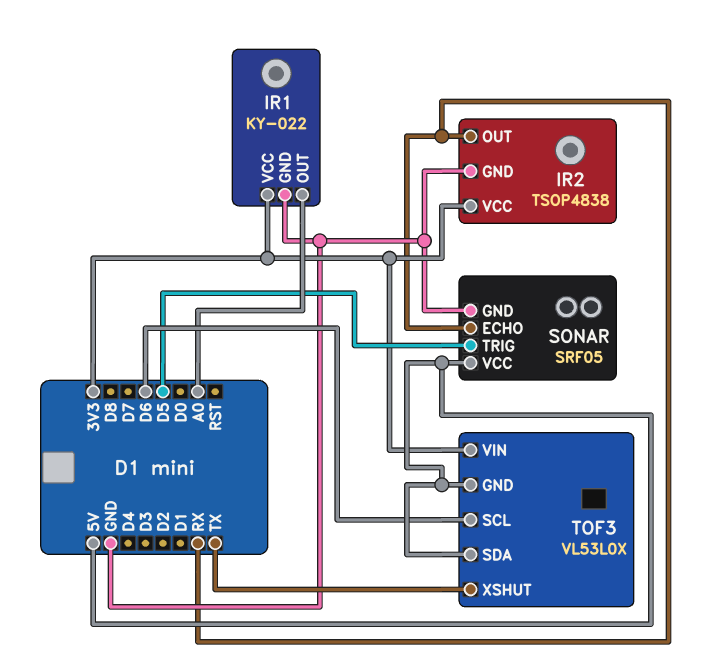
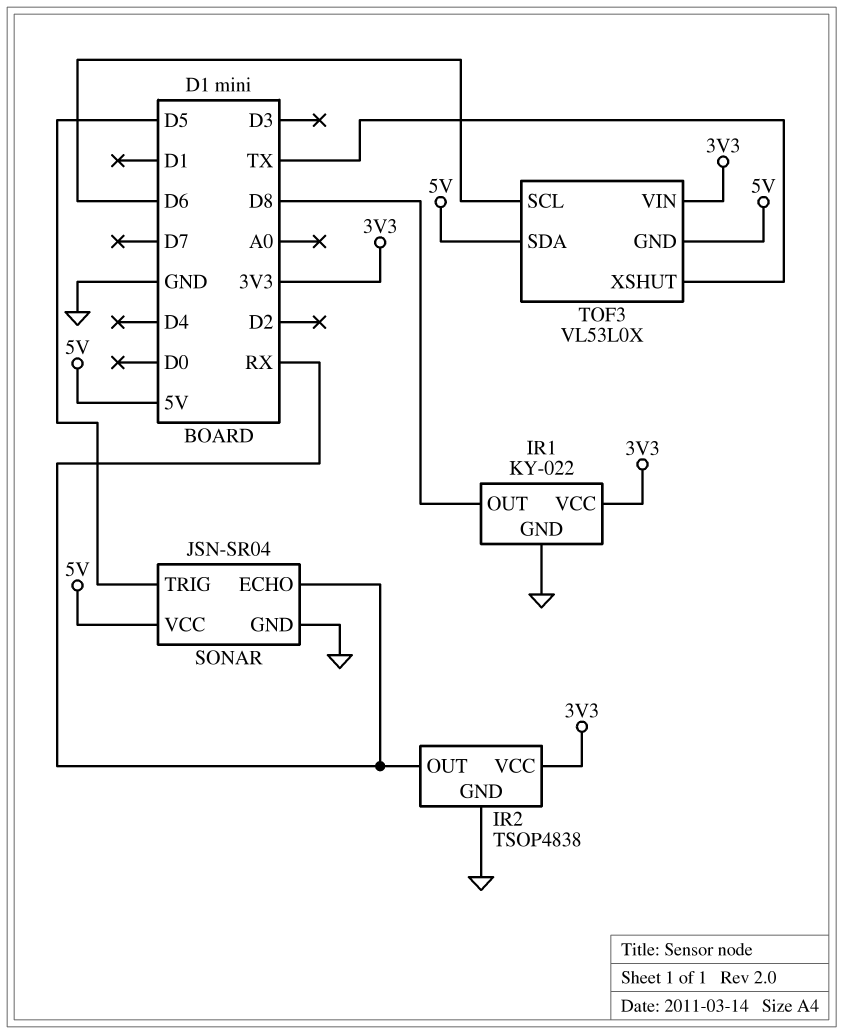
IR1 pin OUT: A0 -> D8
SONAR: SRF05 -> JSN-SR04

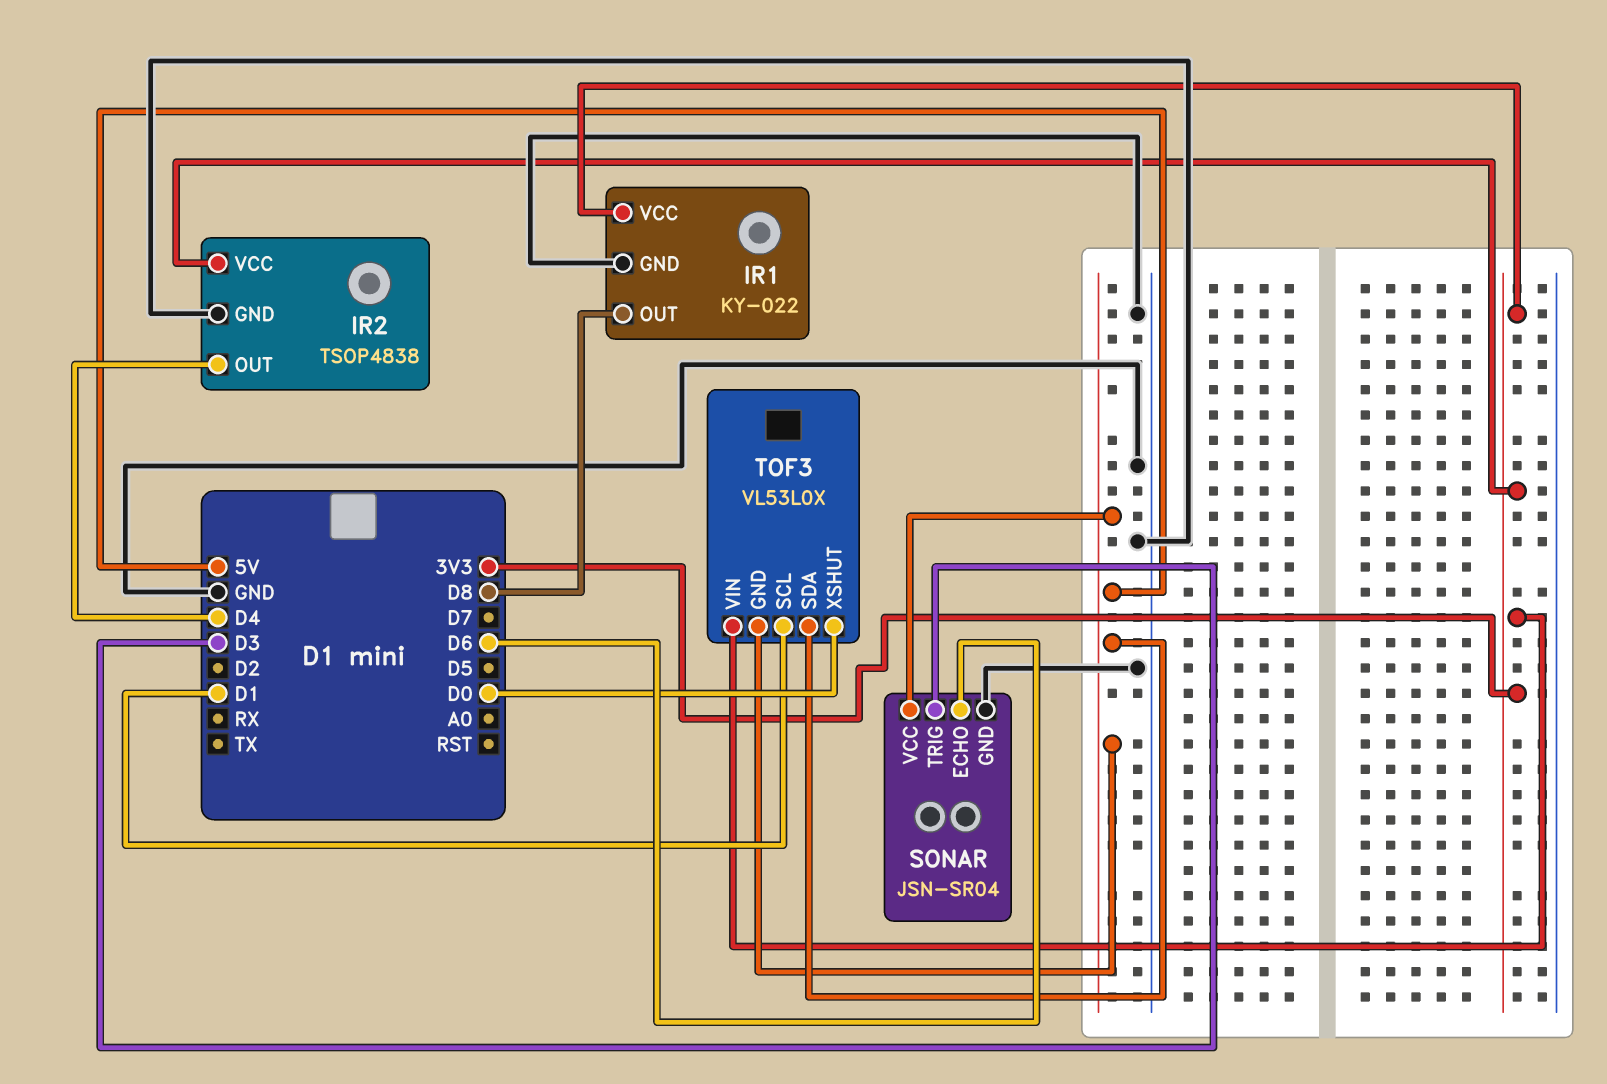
IR2 pin OUT: RX -> D4
SONAR pin ECHO: RX -> D6
SONAR pin TRIG: D5 -> D3
TOF3 pin SCL: D6 -> D1
TOF3 pin XSHUT: TX -> D0

